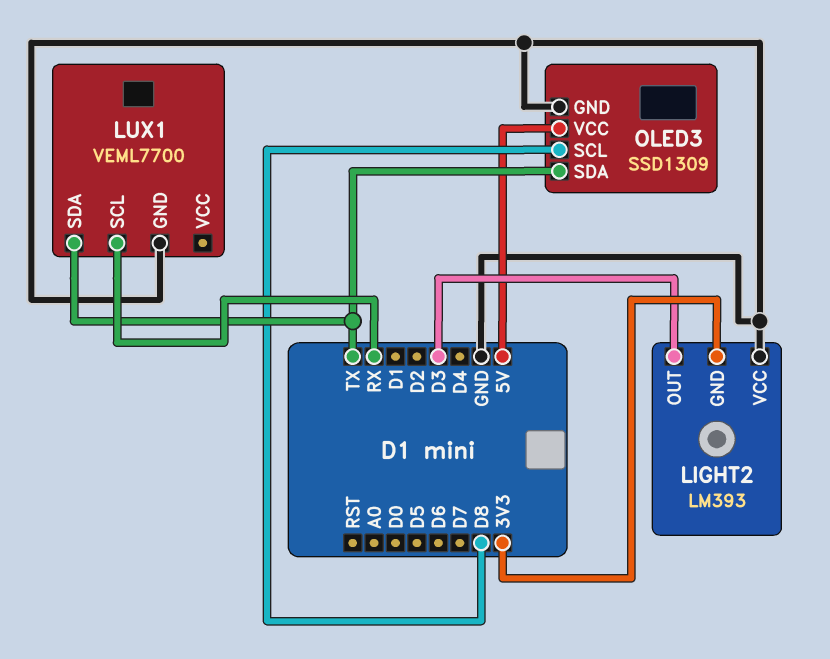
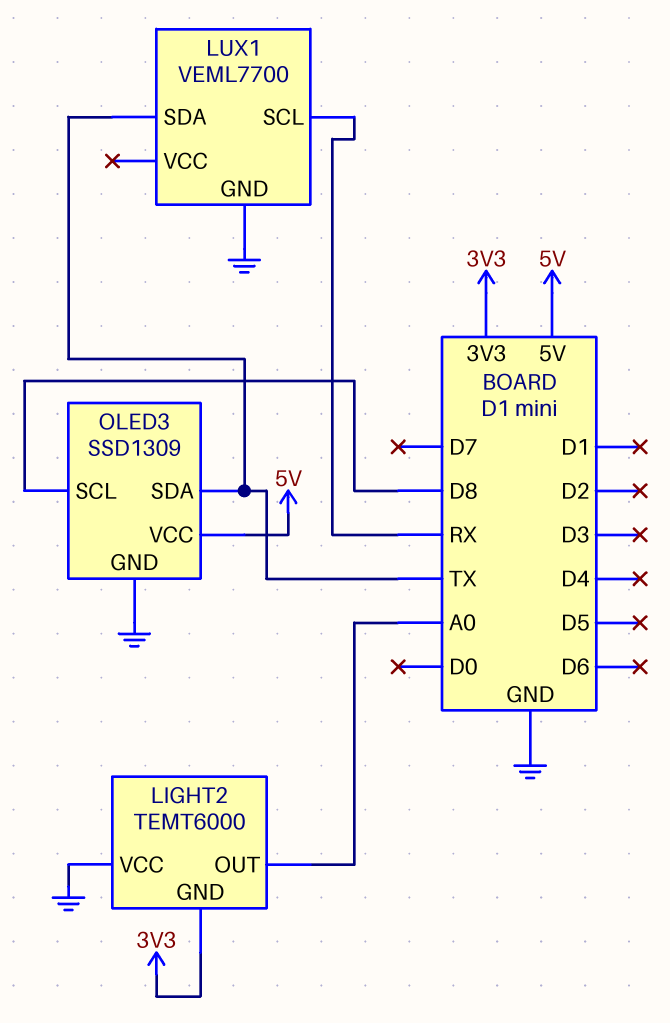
LIGHT2: LM393 -> TEMT6000
LIGHT2 pin OUT: D3 -> A0

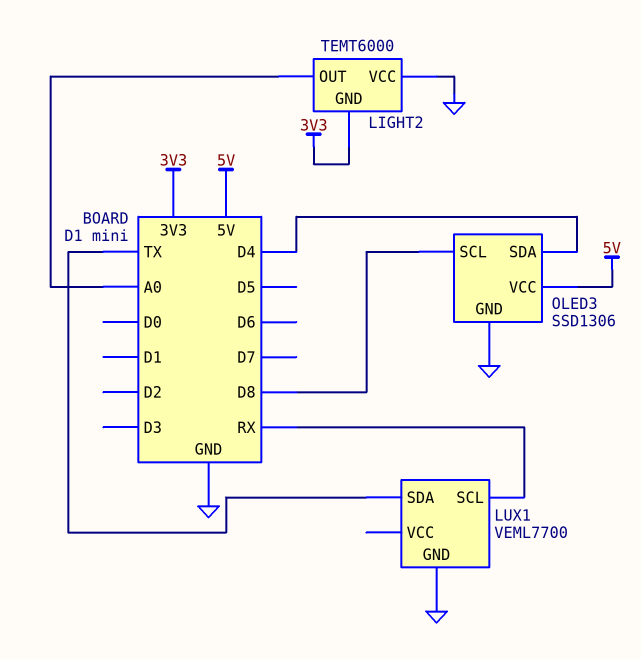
OLED3: SSD1309 -> SSD1306
OLED3 pin SDA: TX -> D4

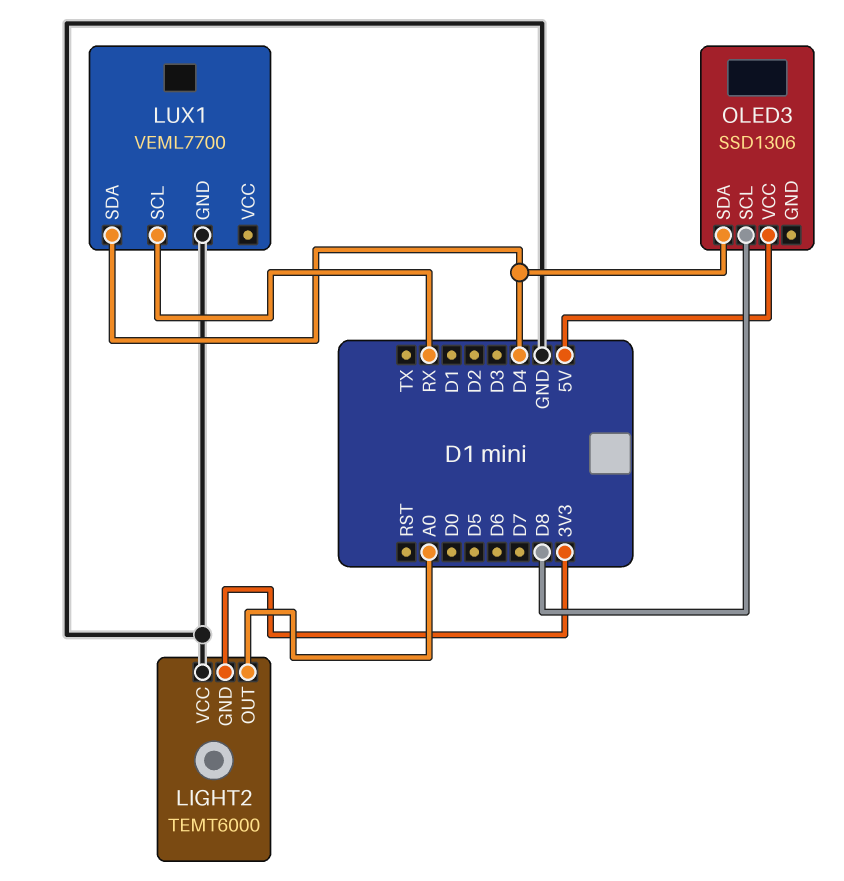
LUX1 pin SDA: TX -> D4
OLED3 pin GND: GND -> none

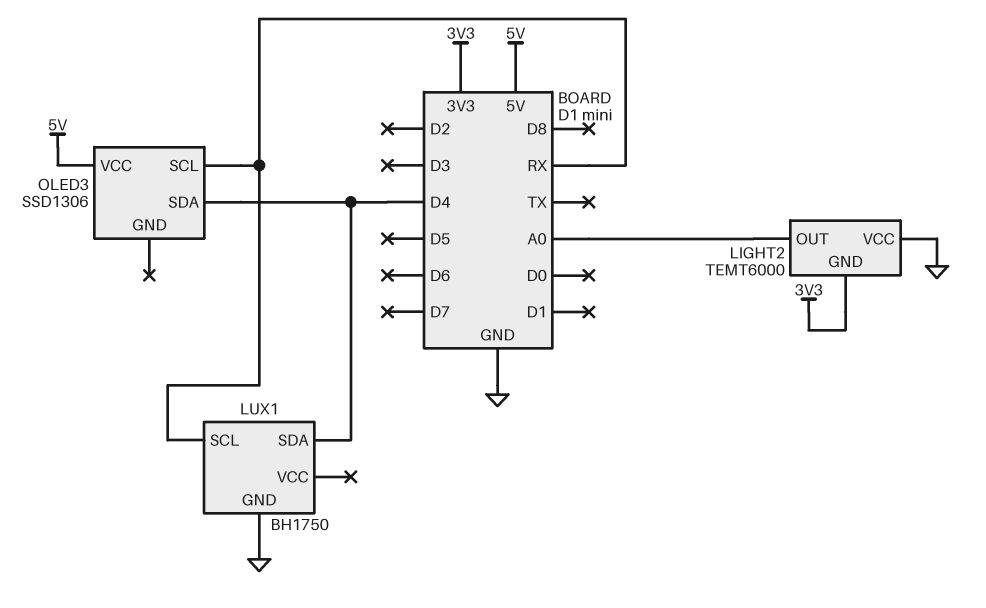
LUX1: VEML7700 -> BH1750
OLED3 pin SCL: D8 -> RX

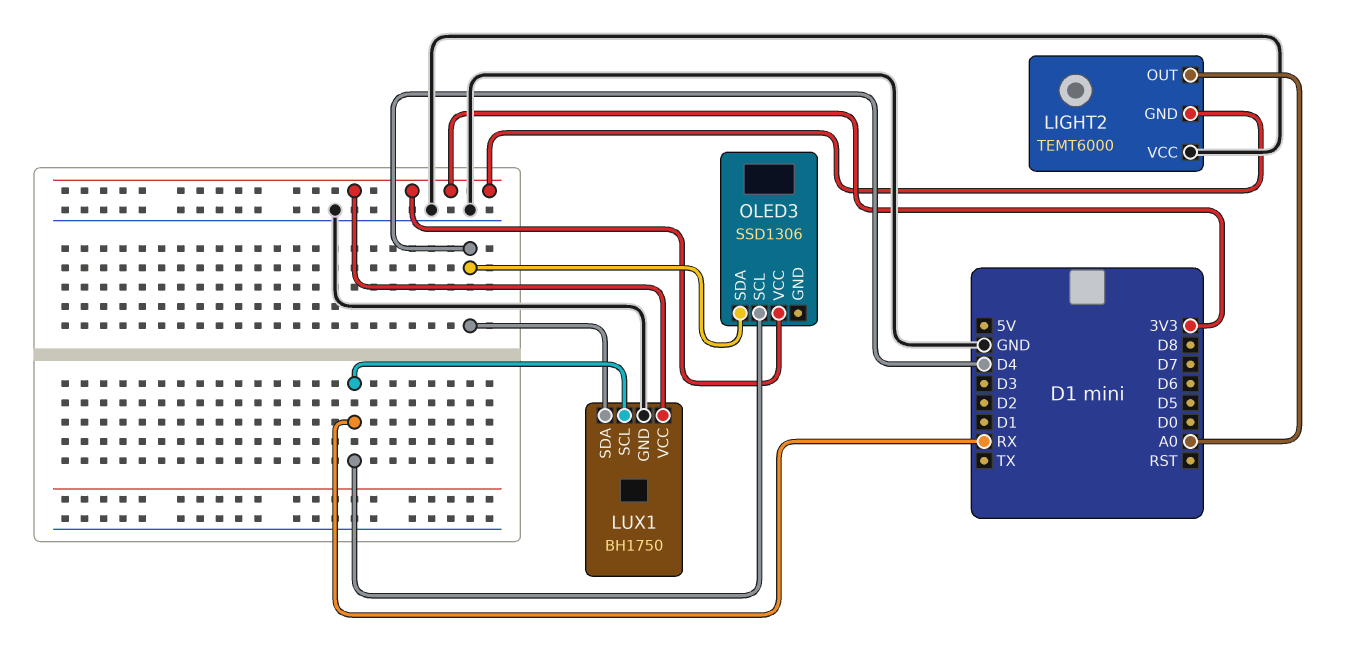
LUX1 pin VCC: none -> 3V3
OLED3 pin VCC: 5V -> 3V3

